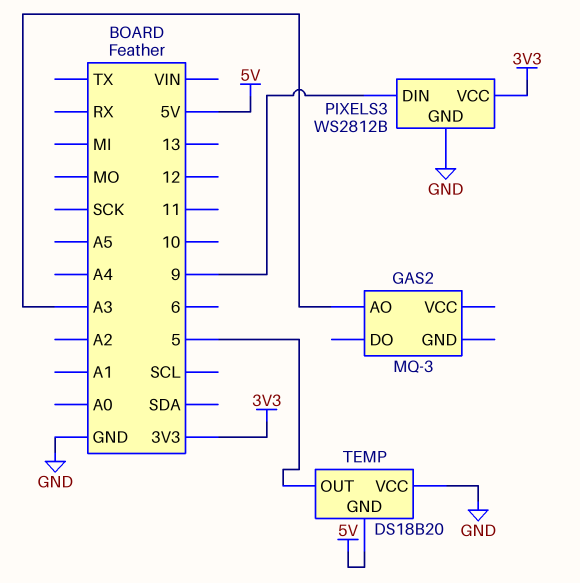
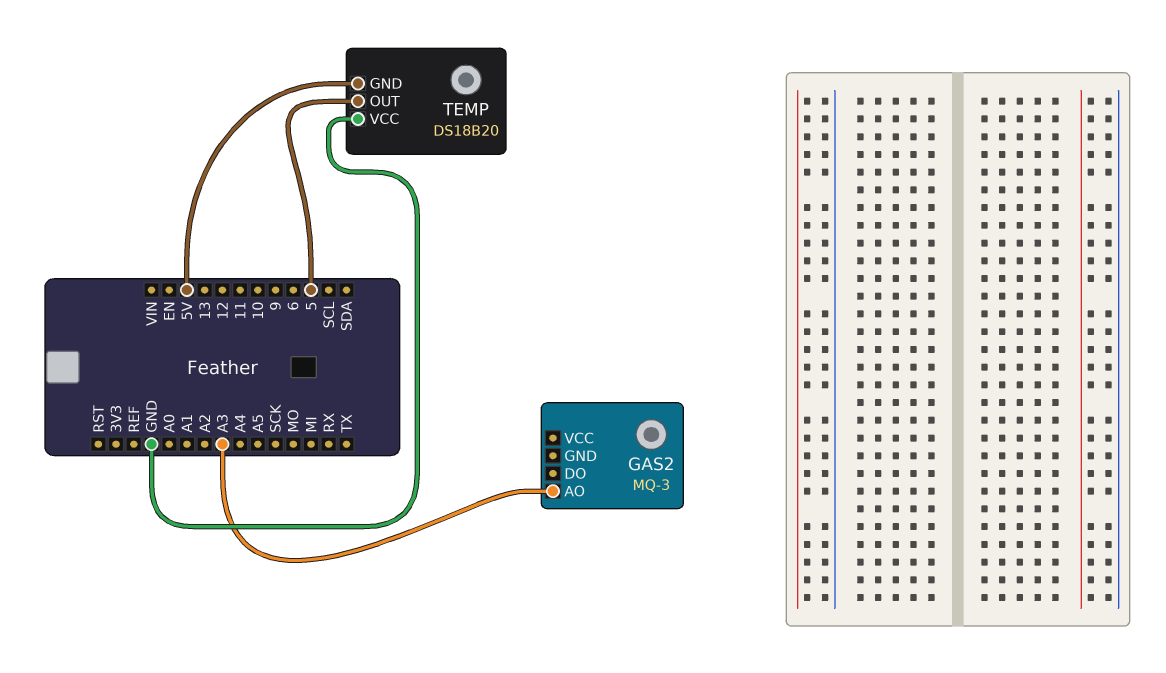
PIXELS3: WS2812B -> none
PIXELS3 pin DIN: 9 -> none
PIXELS3 pin GND: GND -> none
PIXELS3 pin VCC: 3V3 -> none

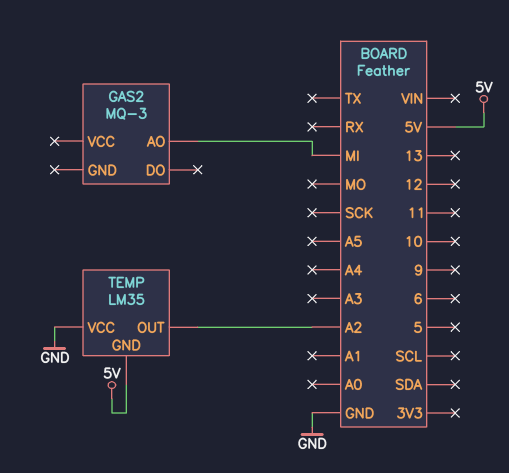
GAS2 pin AO: A3 -> MI
TEMP: DS18B20 -> LM35
TEMP pin OUT: 5 -> A2

